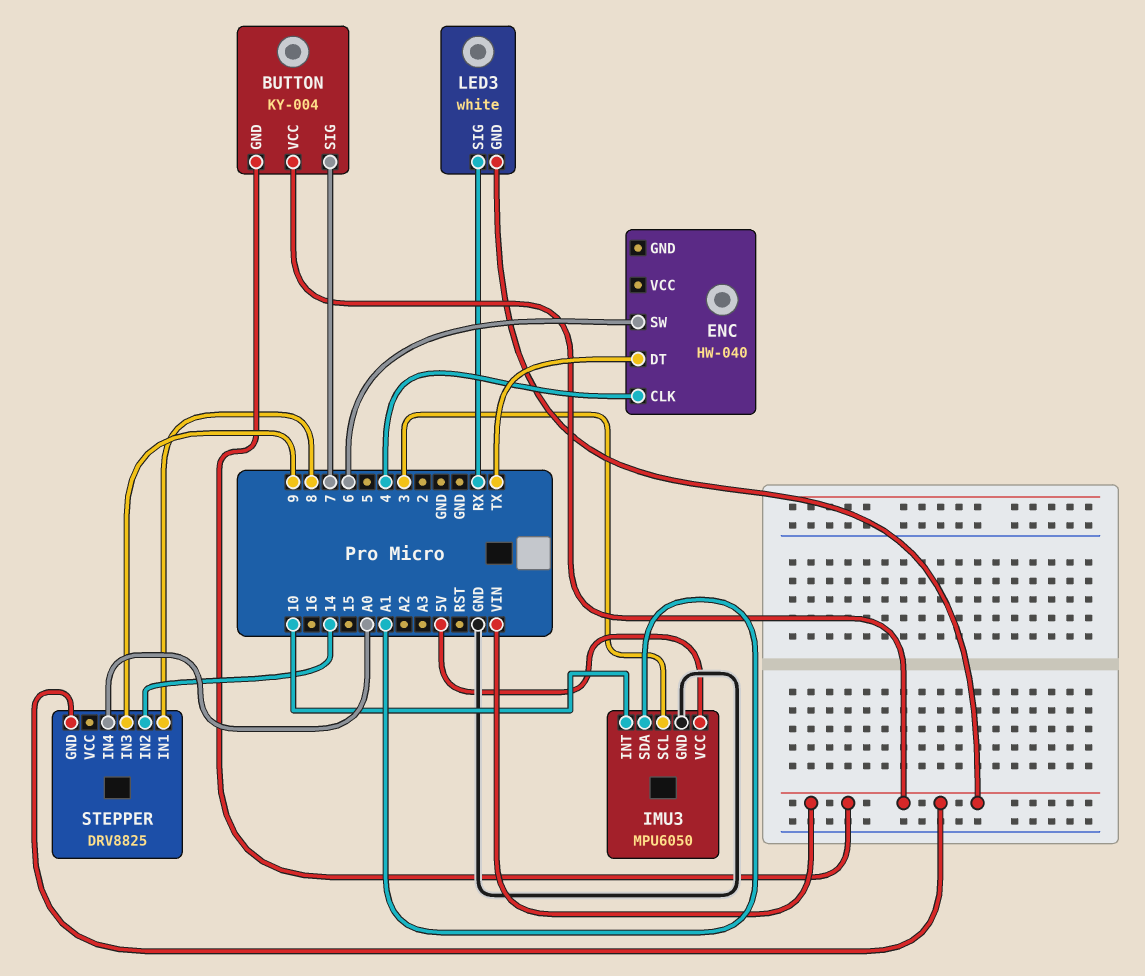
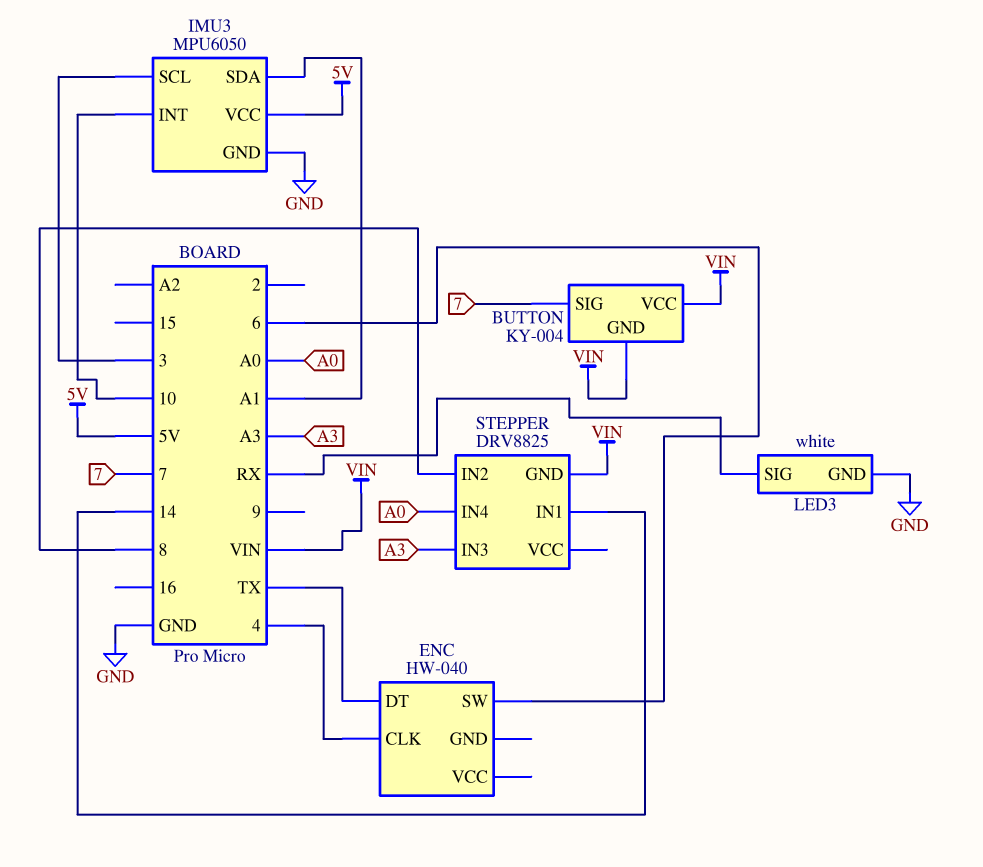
LED3 pin GND: VIN -> GND
STEPPER pin IN1: 8 -> 14
STEPPER pin IN2: 14 -> 8
STEPPER pin IN3: 9 -> A3

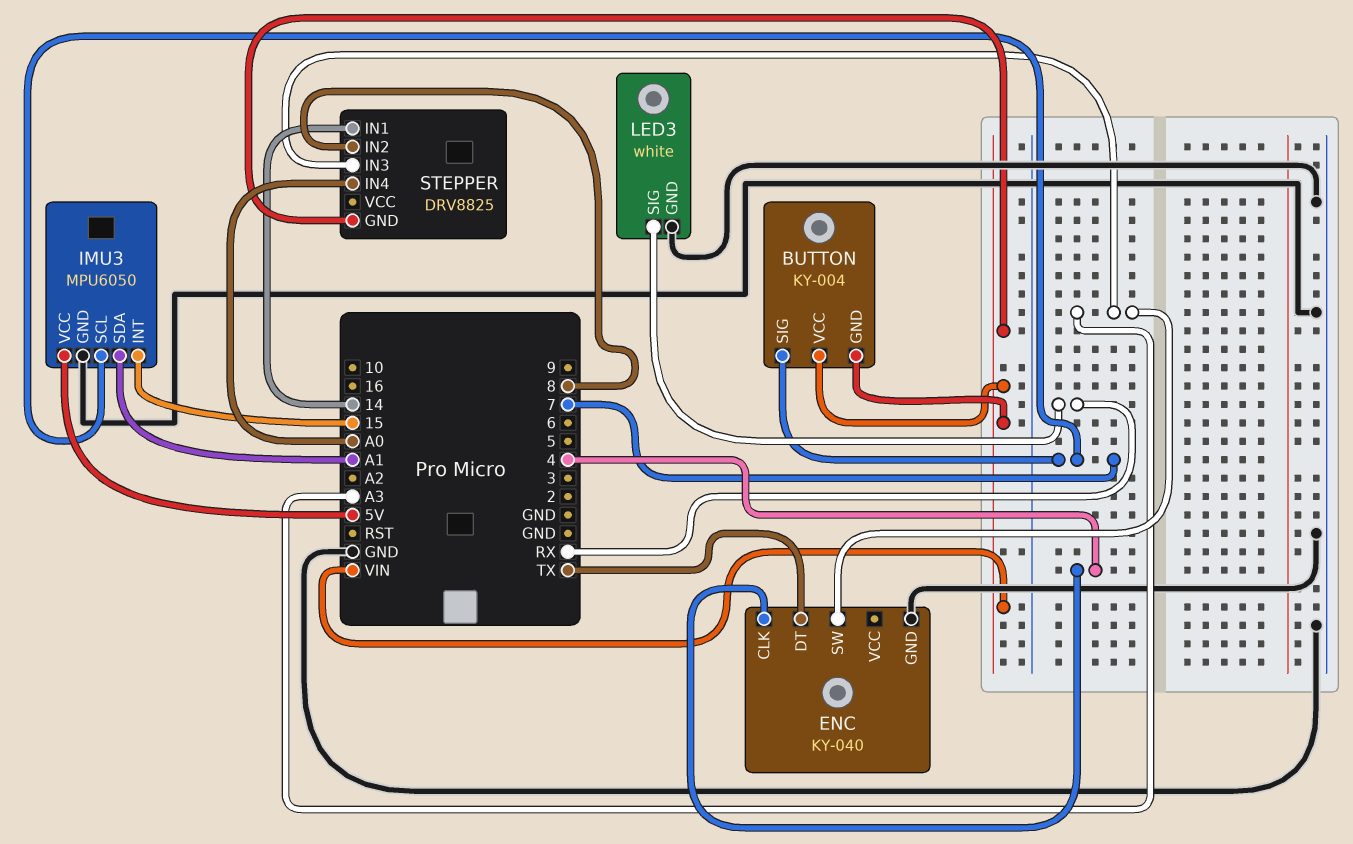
ENC: HW-040 -> KY-040
ENC pin GND: none -> GND
ENC pin SW: 6 -> A3
IMU3 pin INT: 10 -> 15
IMU3 pin SCL: 3 -> 7

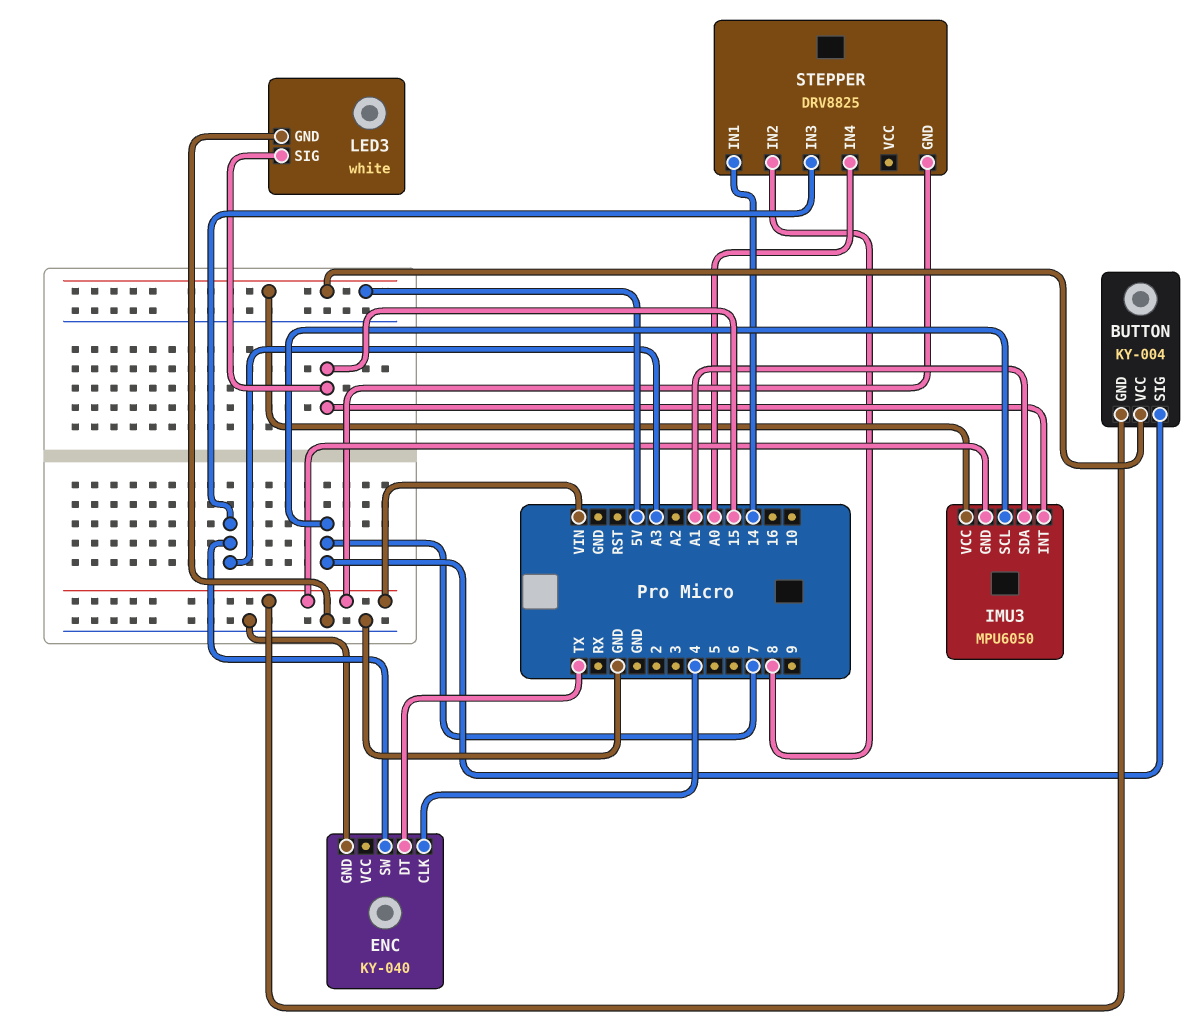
BUTTON pin VCC: VIN -> 5V
IMU3 pin GND: GND -> VIN
LED3 pin SIG: RX -> 15

